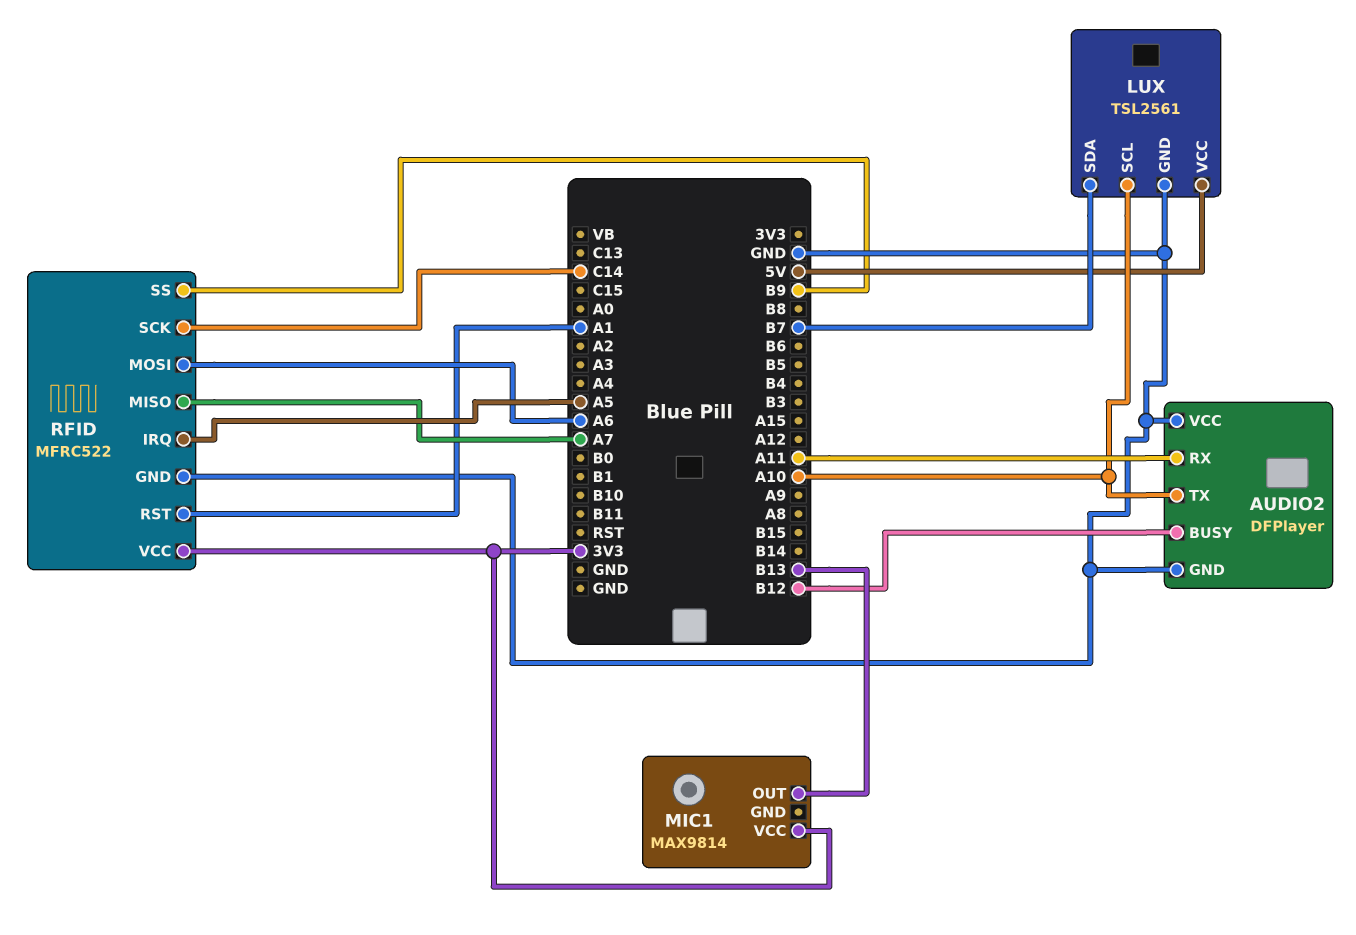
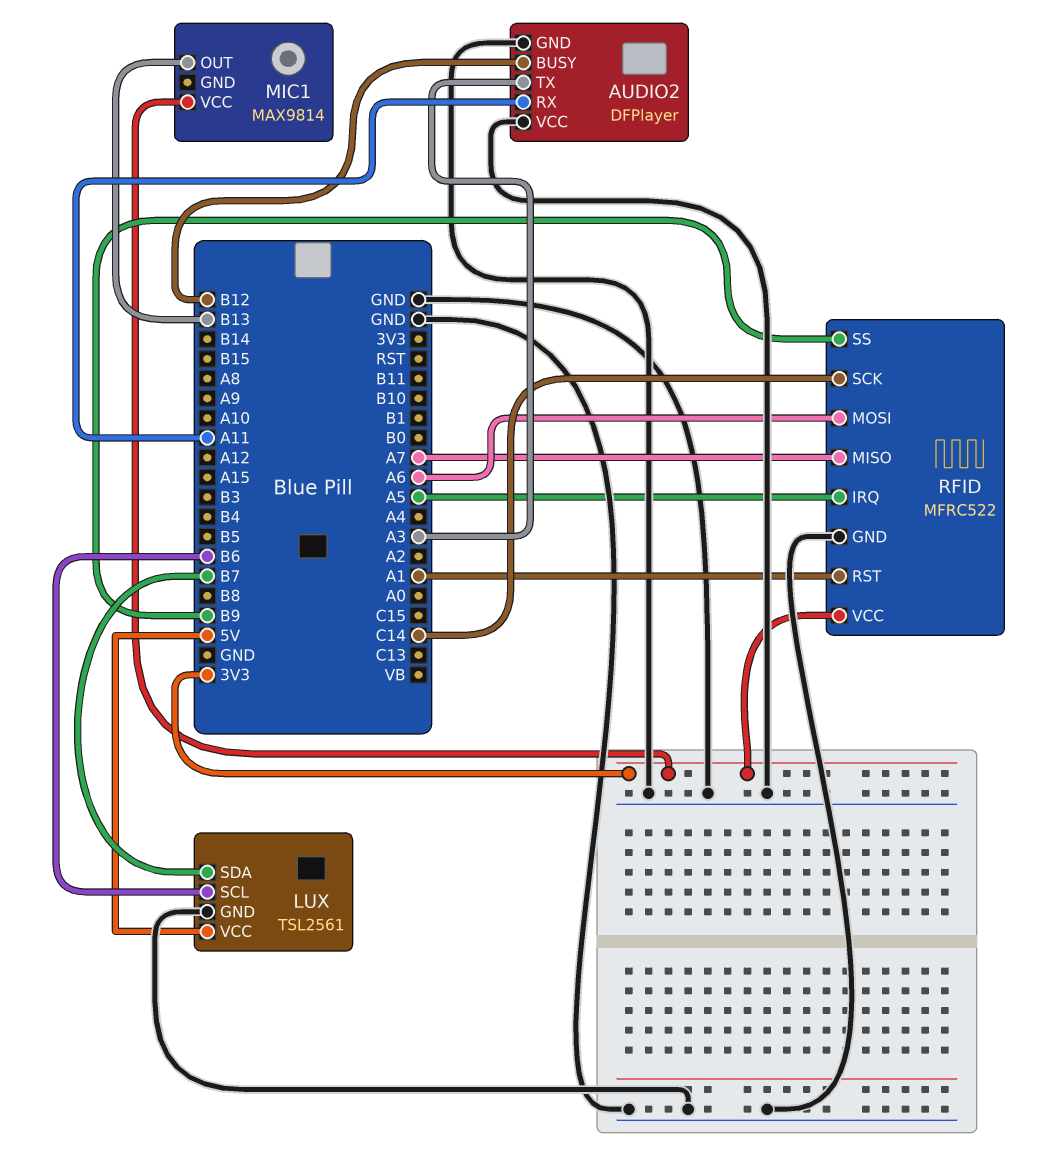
AUDIO2 pin TX: A10 -> A3
LUX pin SCL: A10 -> B6

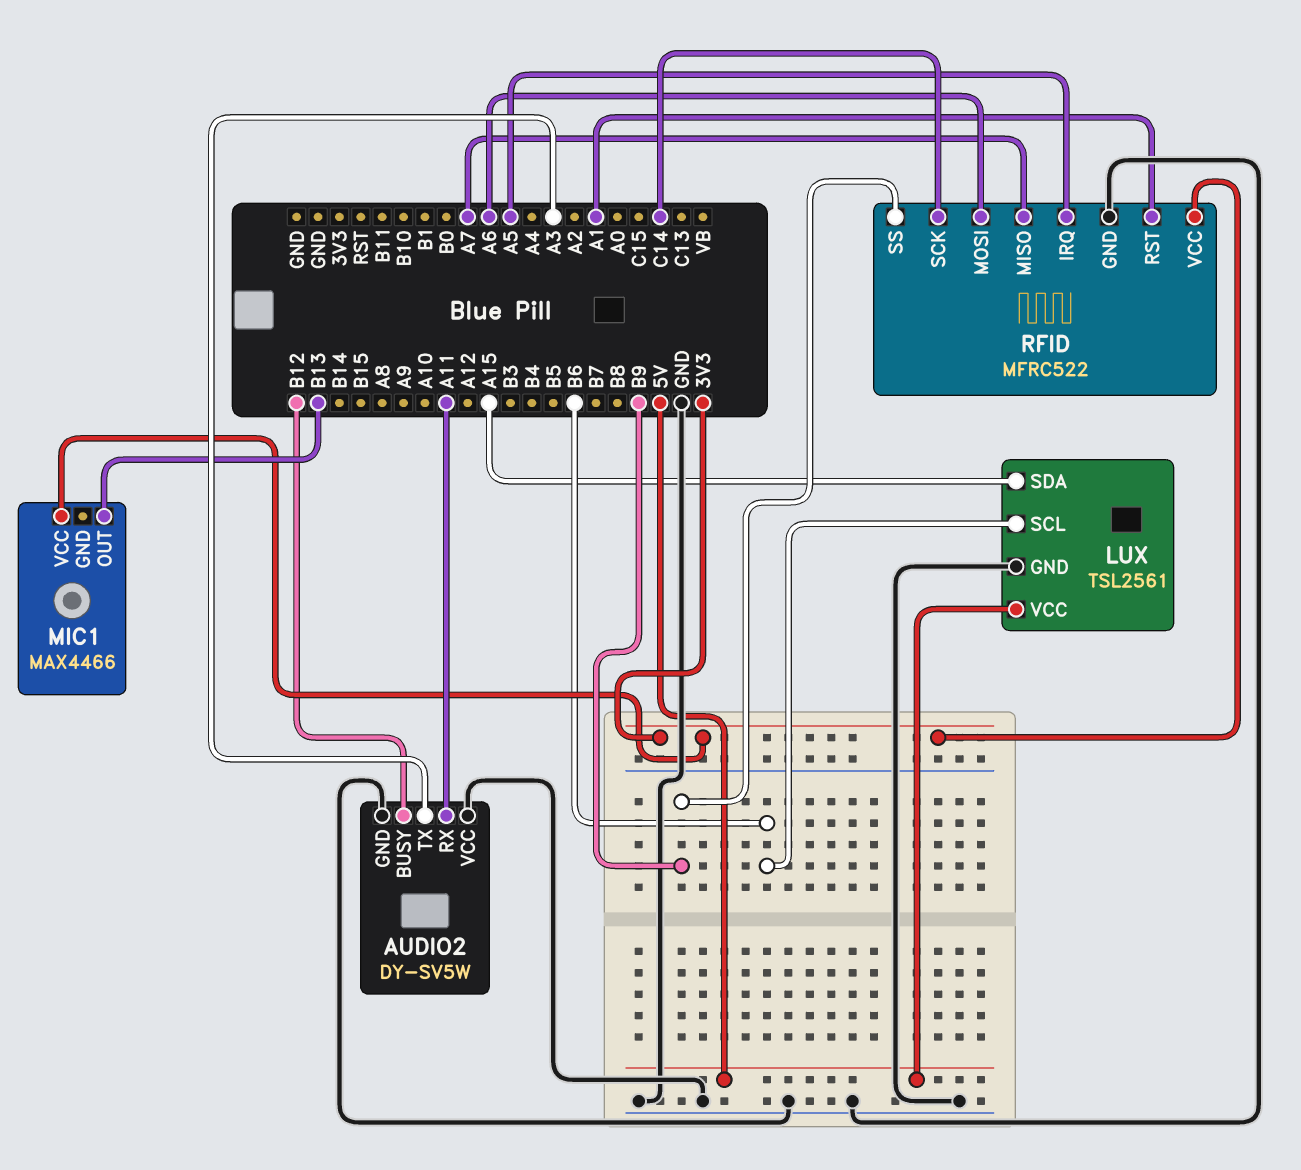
AUDIO2: DFPlayer -> DY-SV5W
LUX pin SDA: B7 -> A15
MIC1: MAX9814 -> MAX4466

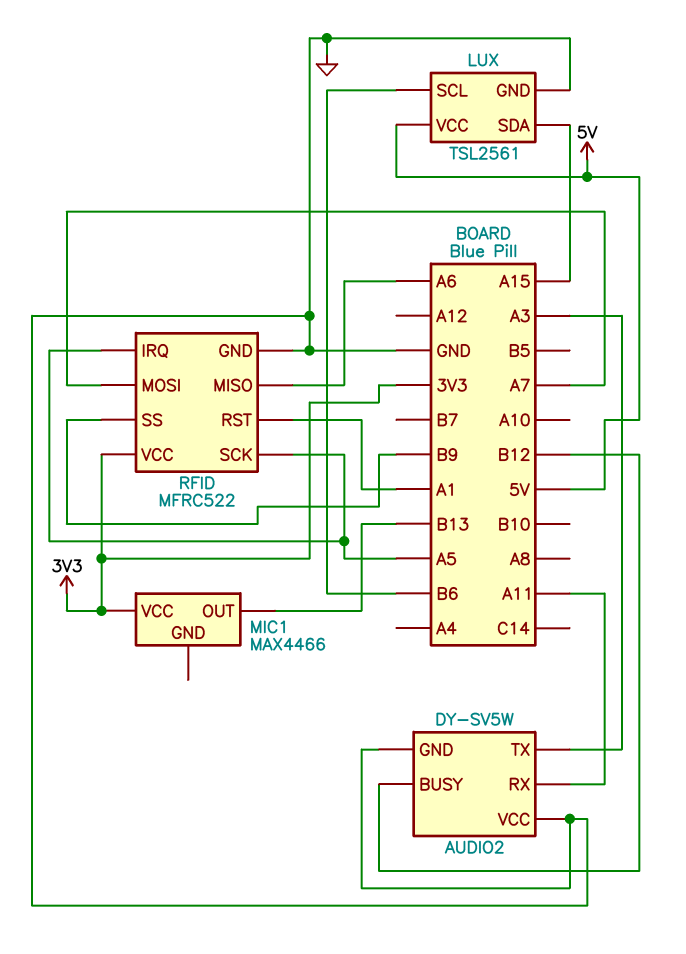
RFID pin MISO: A7 -> A6
RFID pin MOSI: A6 -> A7
RFID pin SCK: C14 -> A5

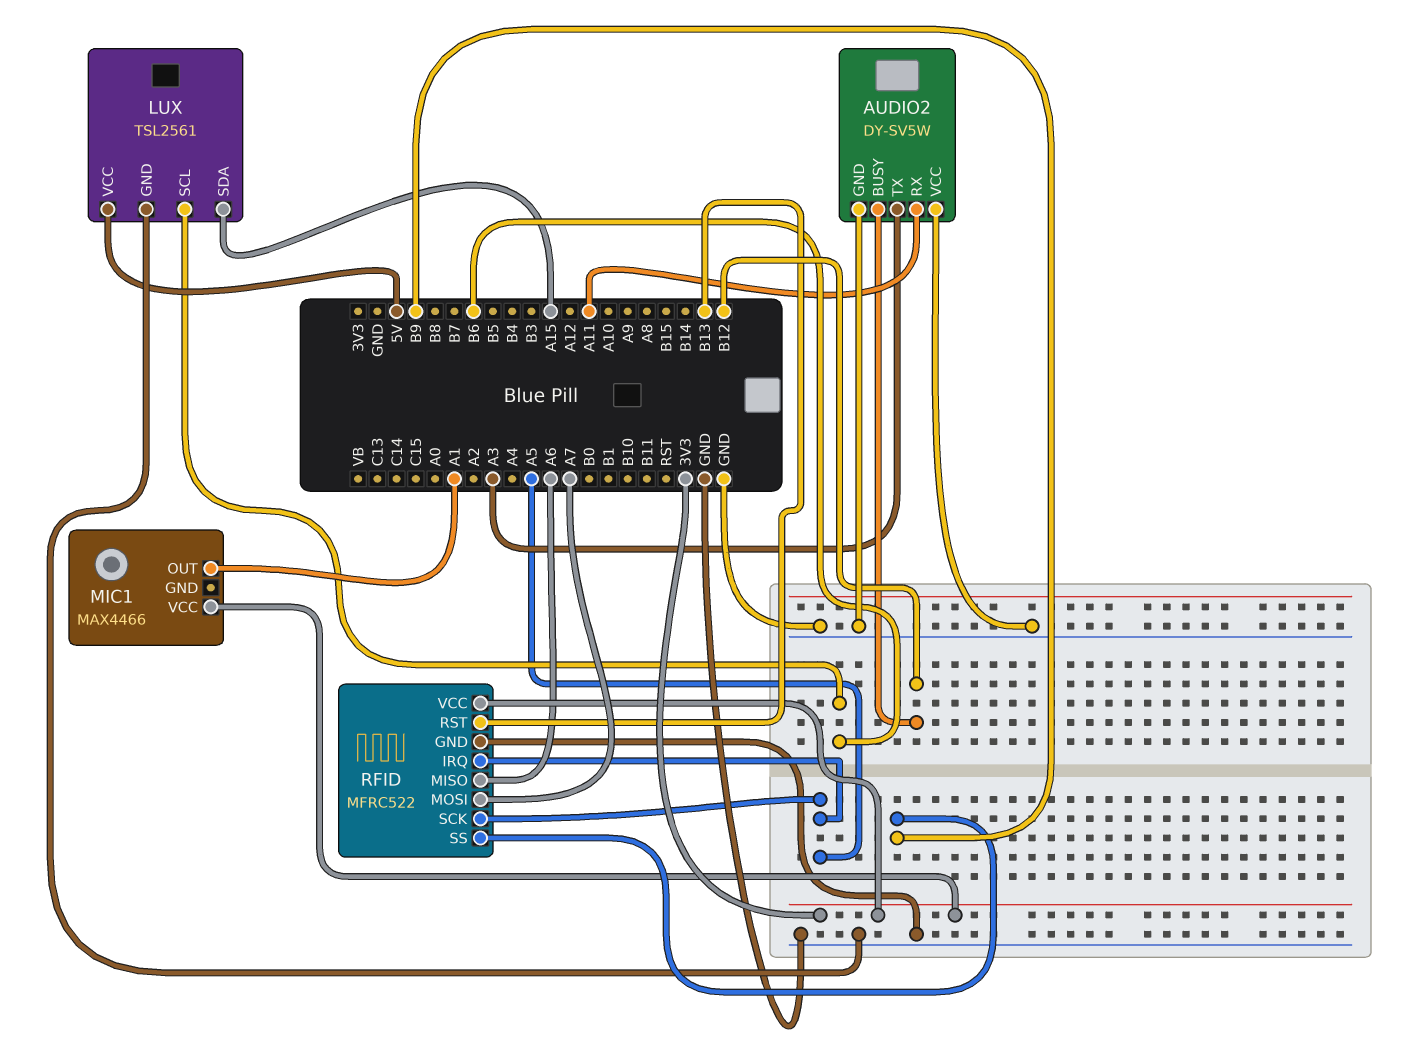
MIC1 pin OUT: B13 -> A1
RFID pin RST: A1 -> B13

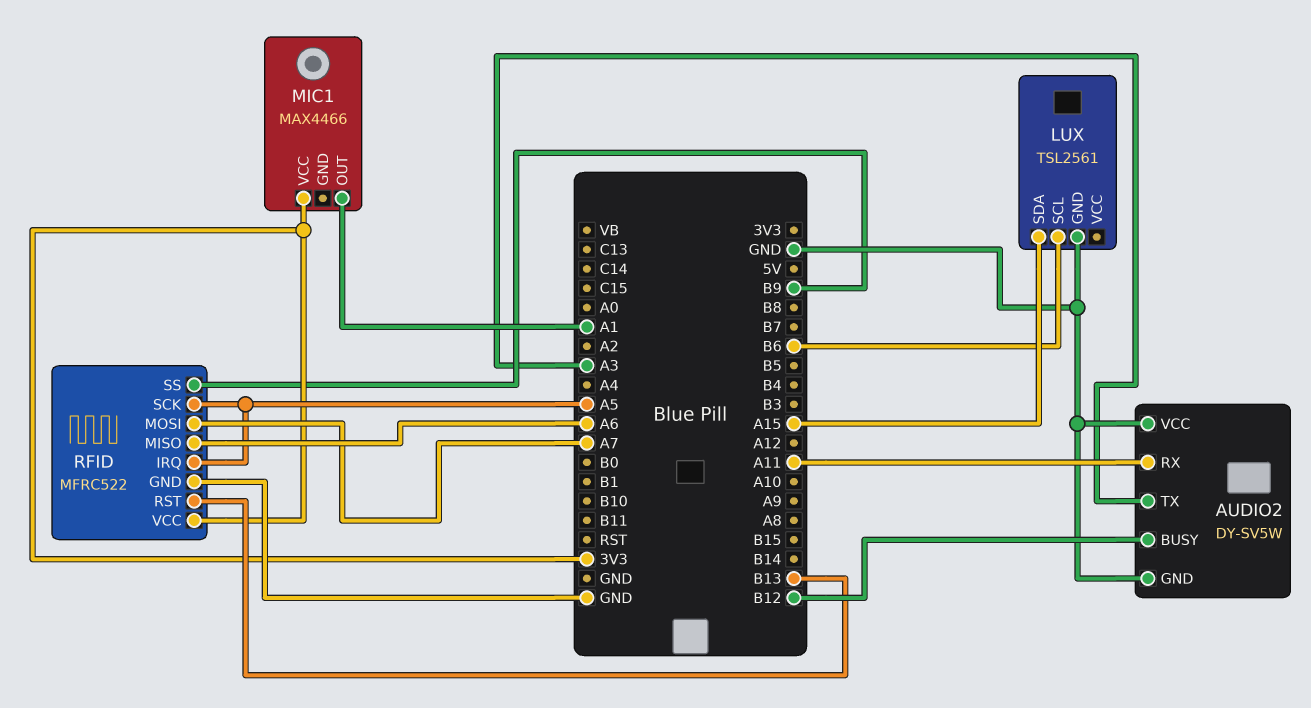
LUX pin VCC: 5V -> none

